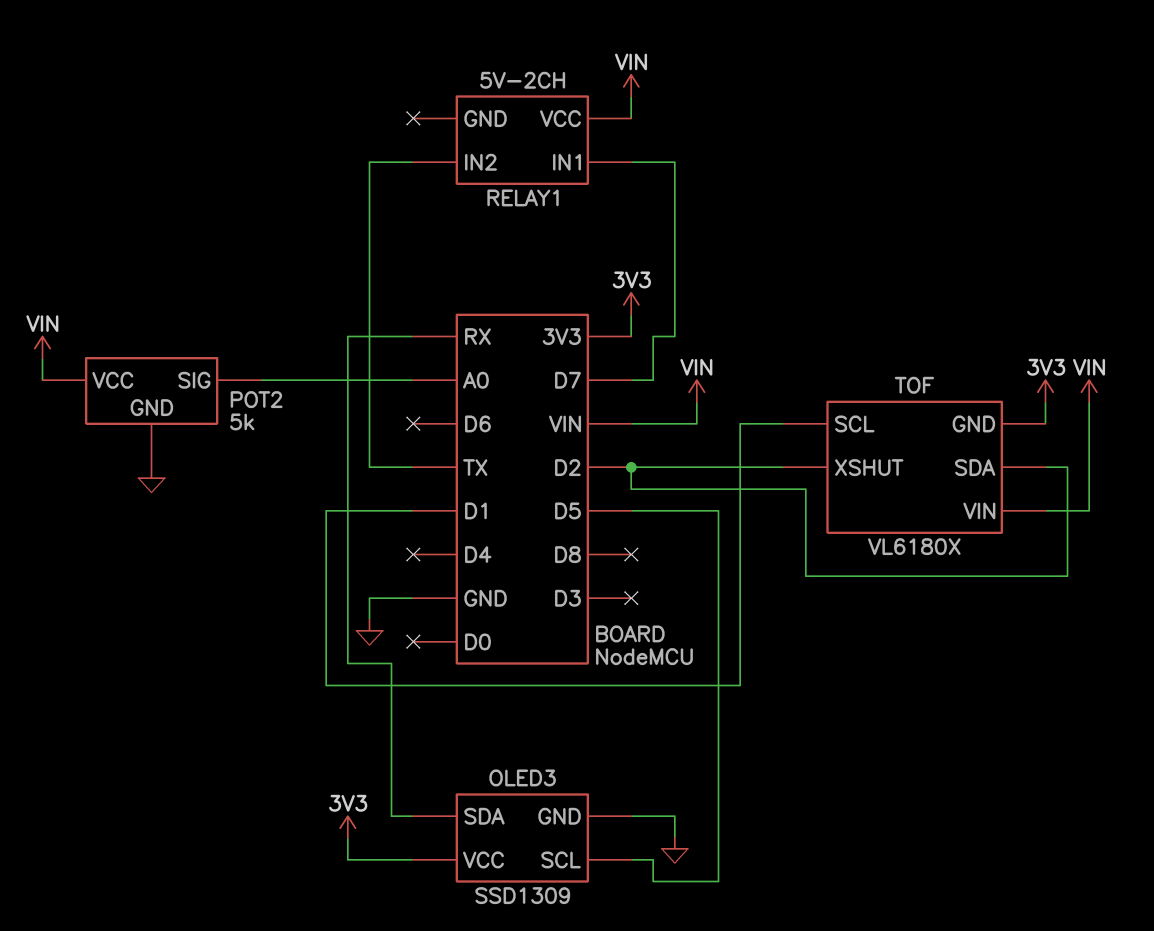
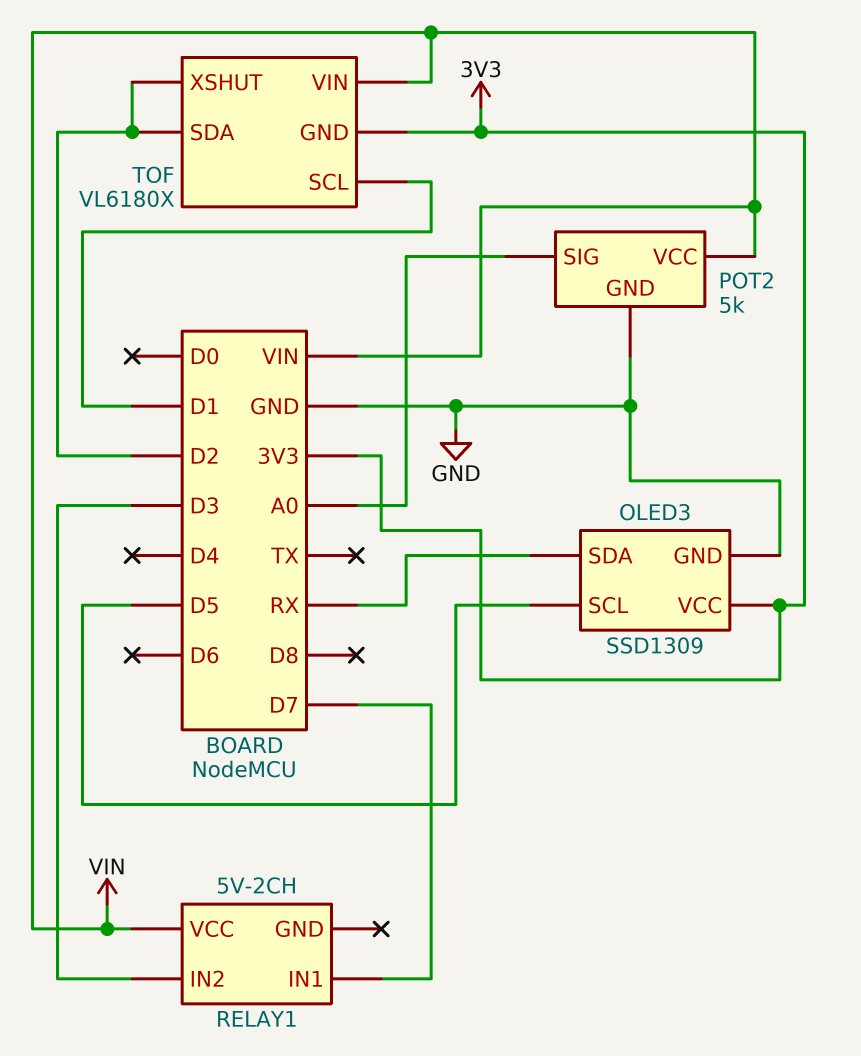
RELAY1 pin IN2: TX -> D3

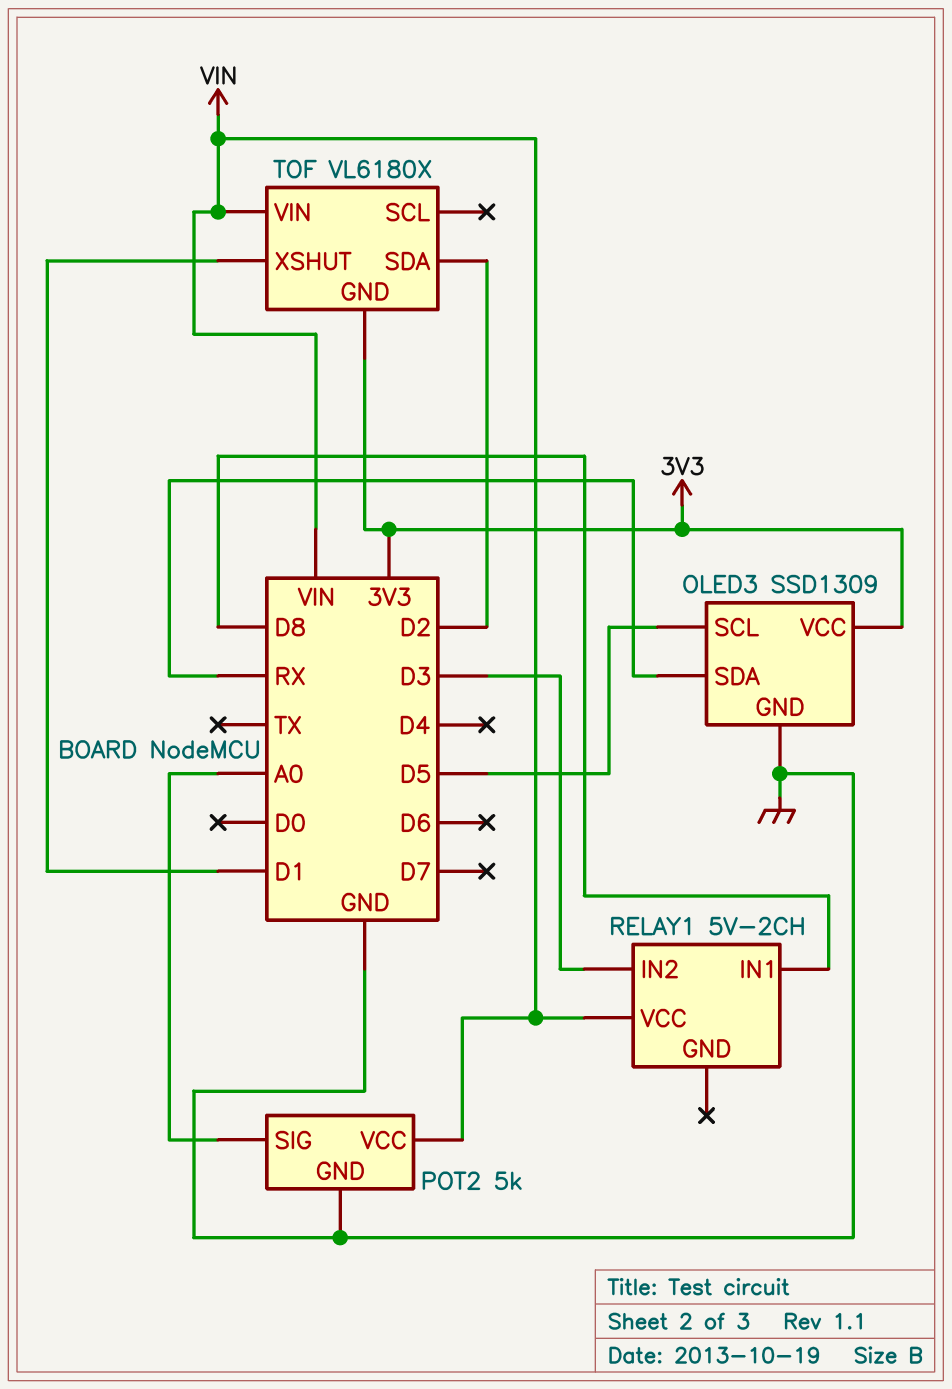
RELAY1 pin IN1: D7 -> D8
TOF pin SCL: D1 -> none
TOF pin XSHUT: D2 -> D1

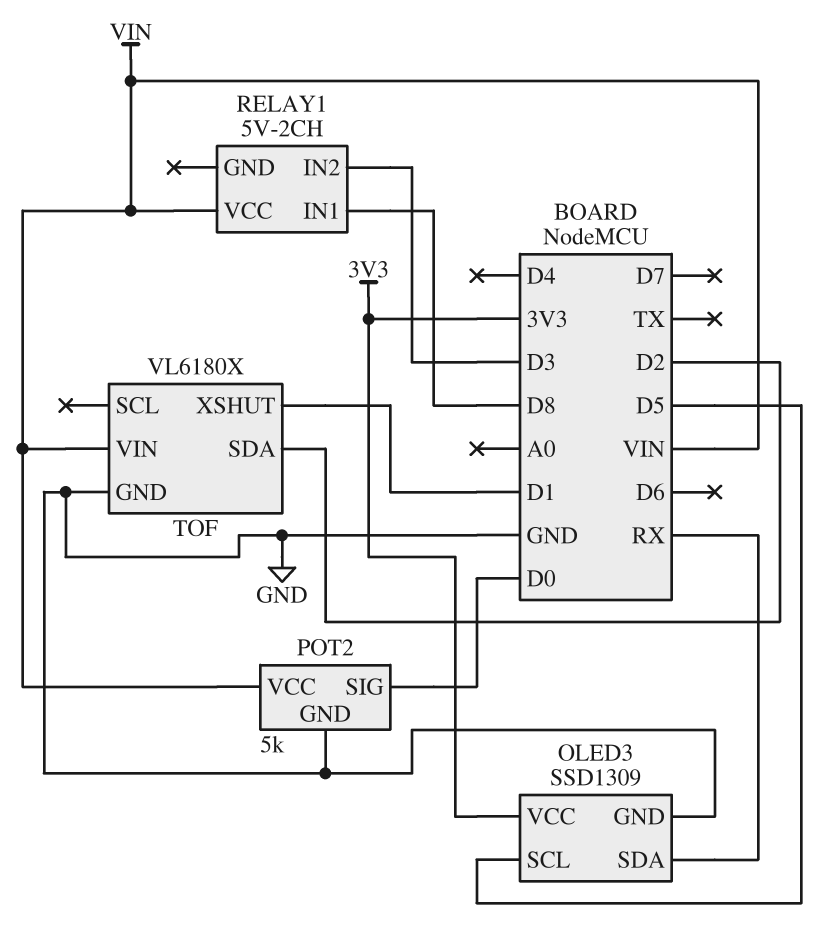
POT2 pin SIG: A0 -> D0
TOF pin GND: 3V3 -> GND

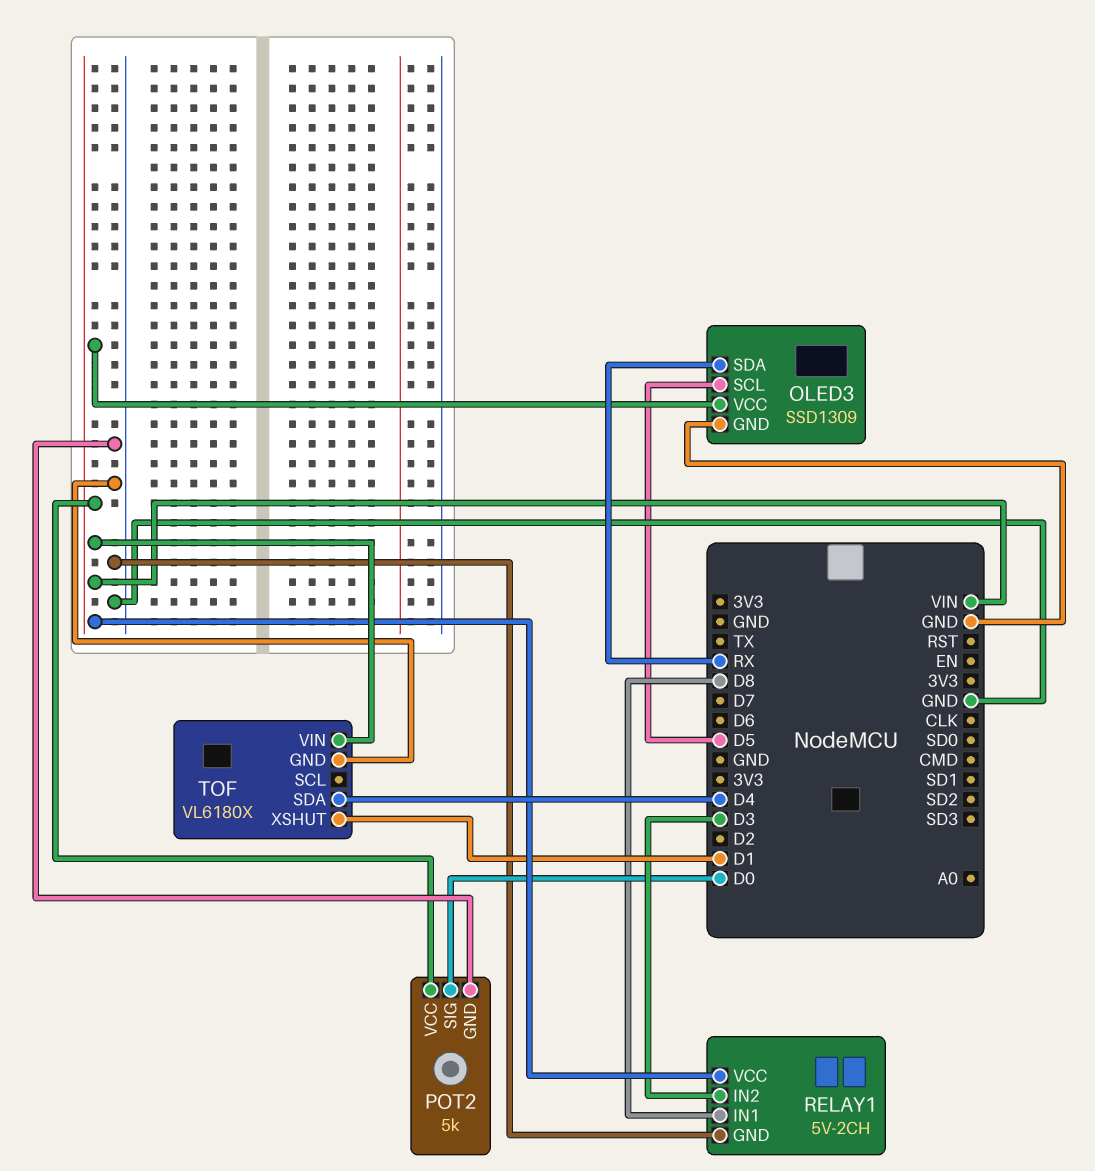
OLED3 pin VCC: 3V3 -> VIN
RELAY1 pin GND: none -> GND
TOF pin SDA: D2 -> D4

